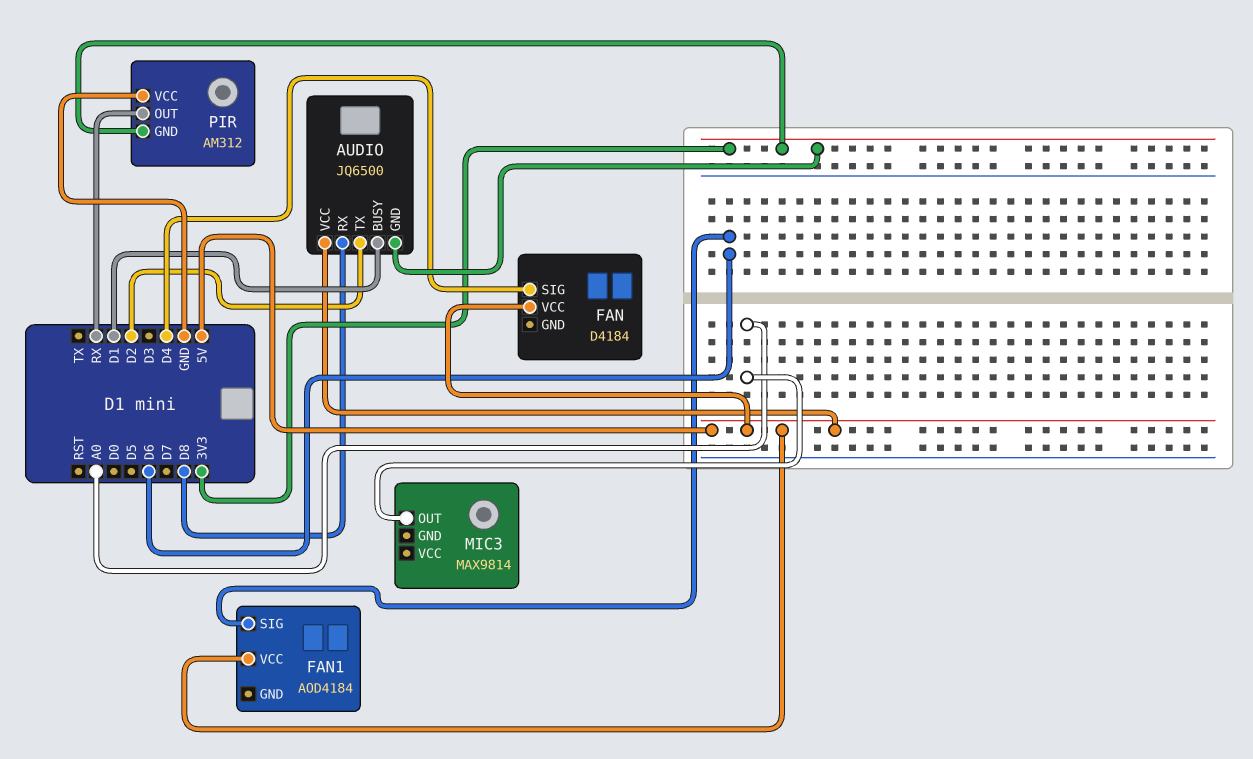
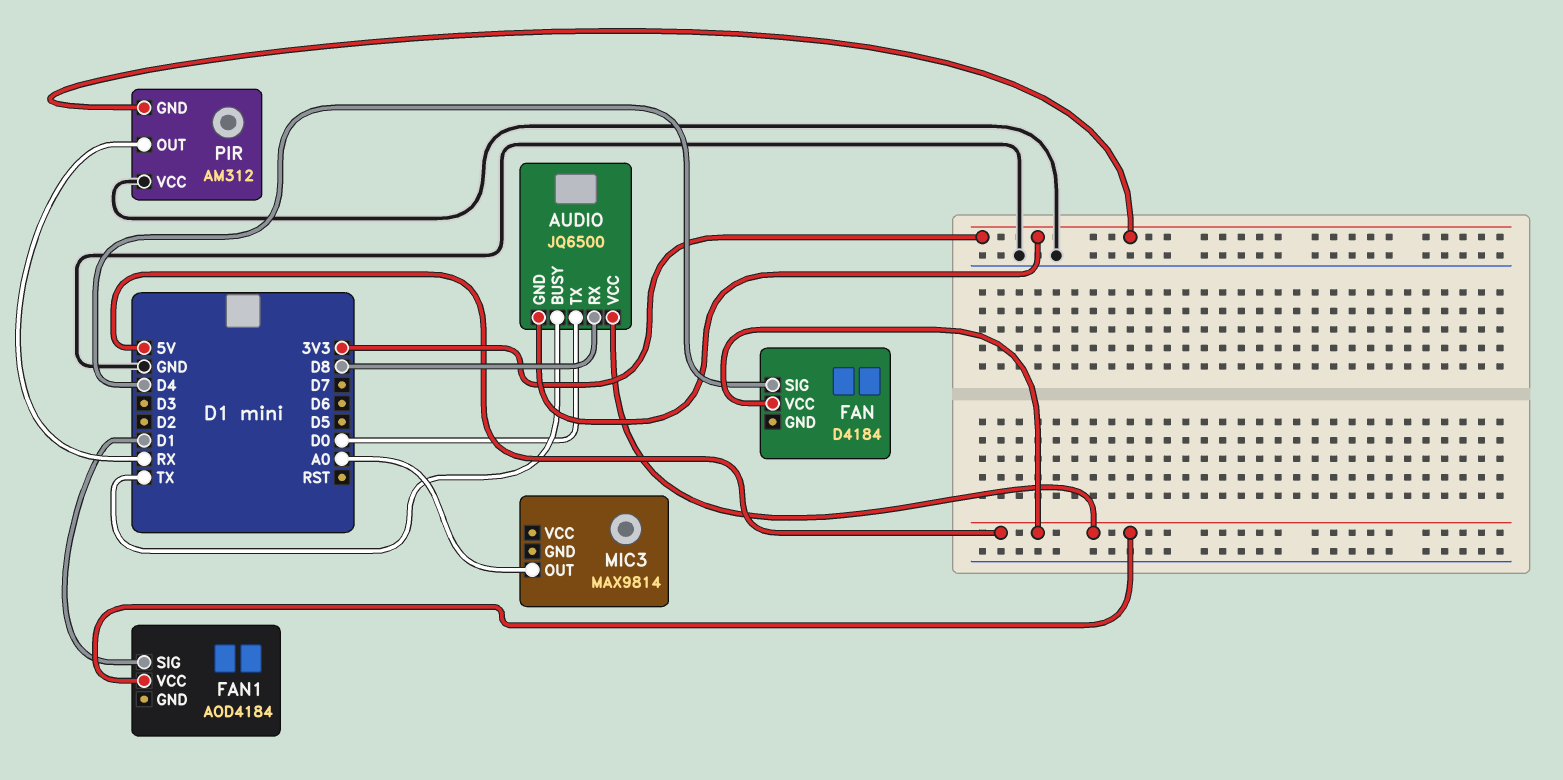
AUDIO pin BUSY: D1 -> TX
AUDIO pin TX: D2 -> D0
FAN1 pin SIG: D6 -> D1

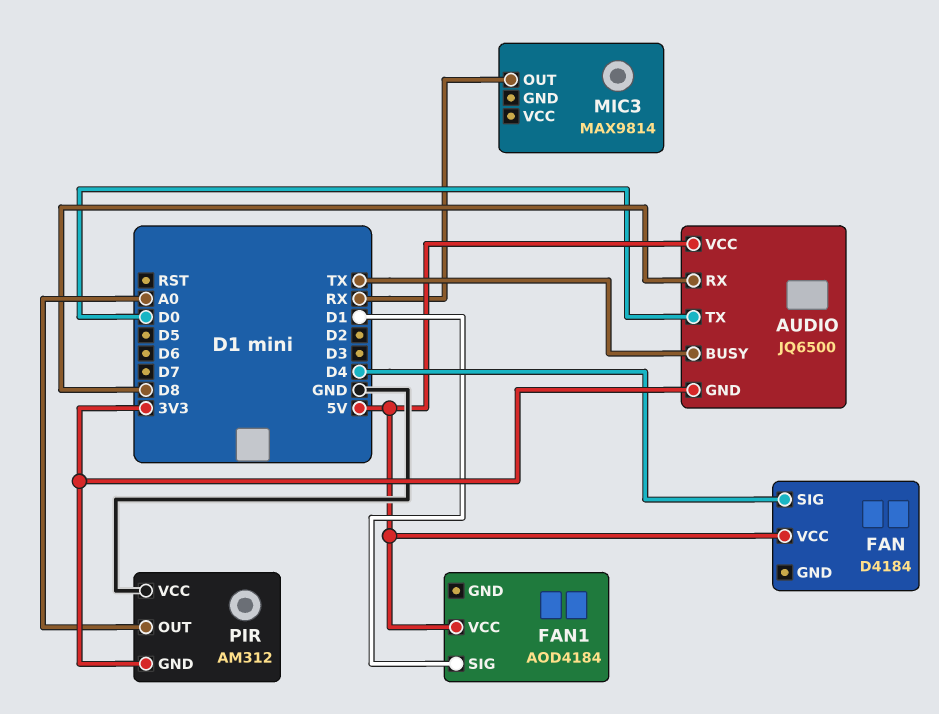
MIC3 pin OUT: A0 -> RX
PIR pin OUT: RX -> A0

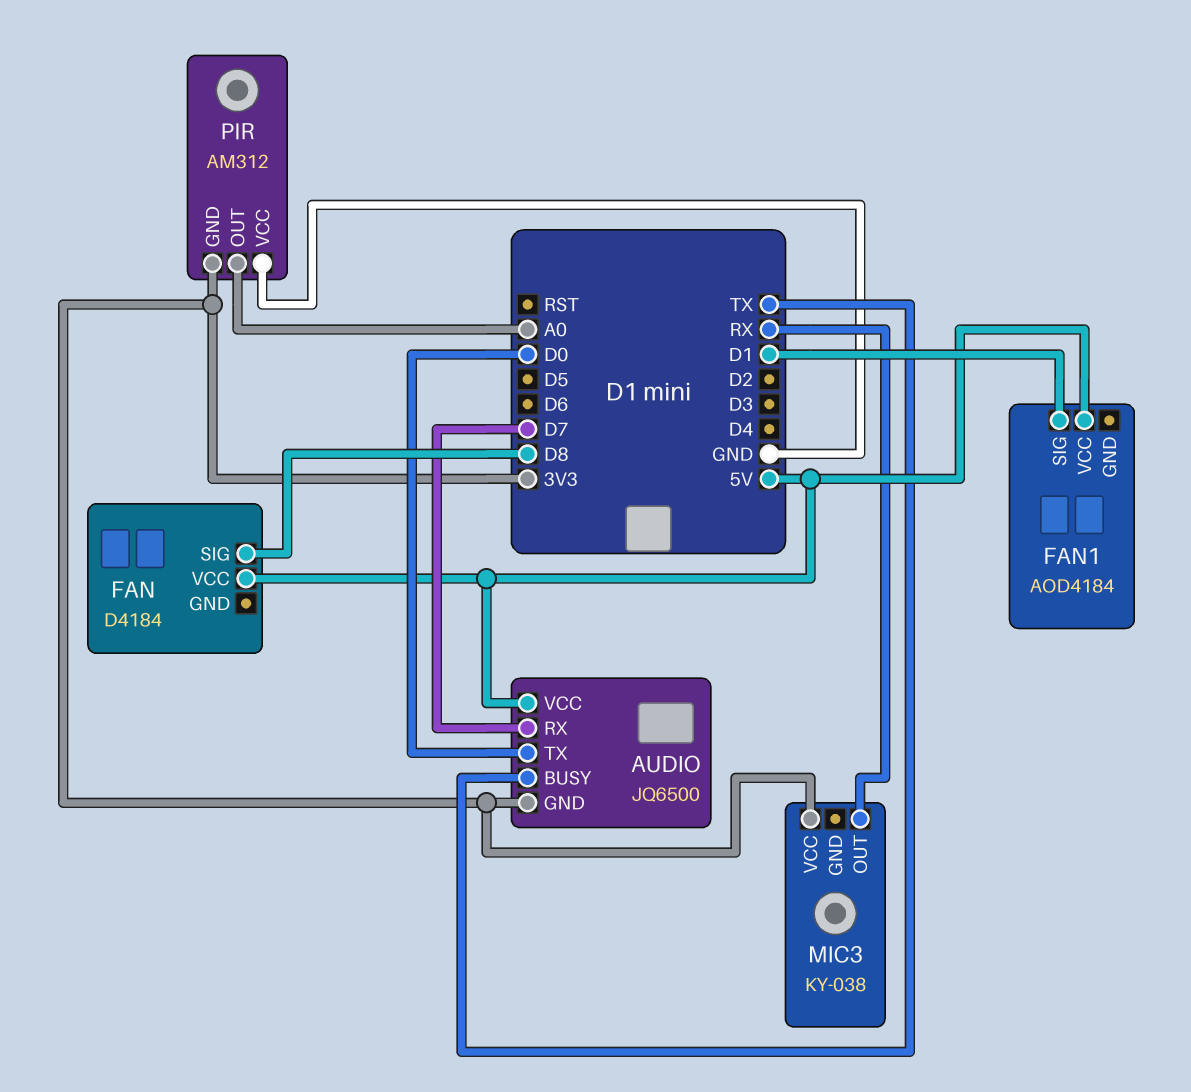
AUDIO pin RX: D8 -> D7
FAN pin SIG: D4 -> D8
MIC3: MAX9814 -> KY-038
MIC3 pin VCC: none -> 3V3

